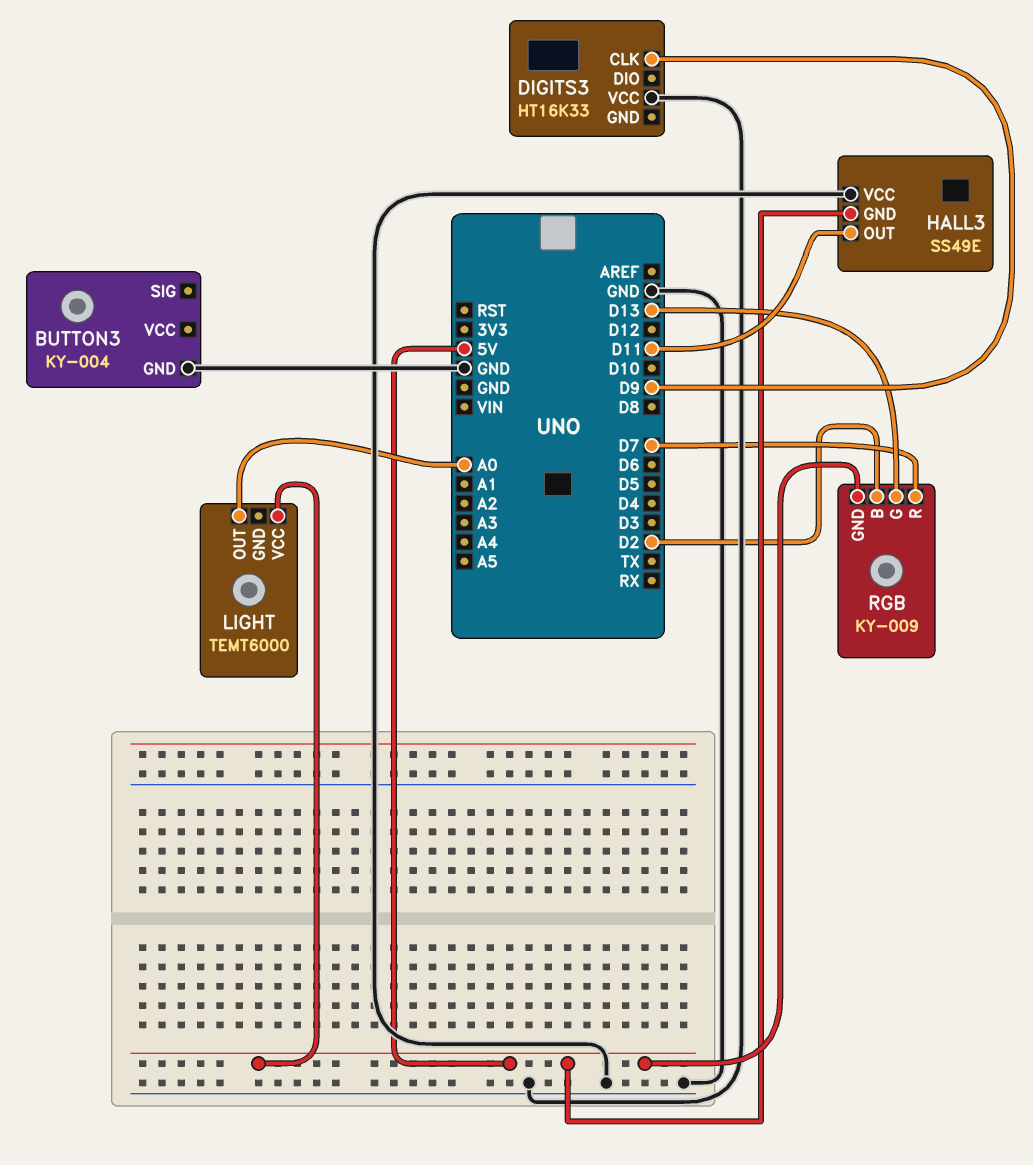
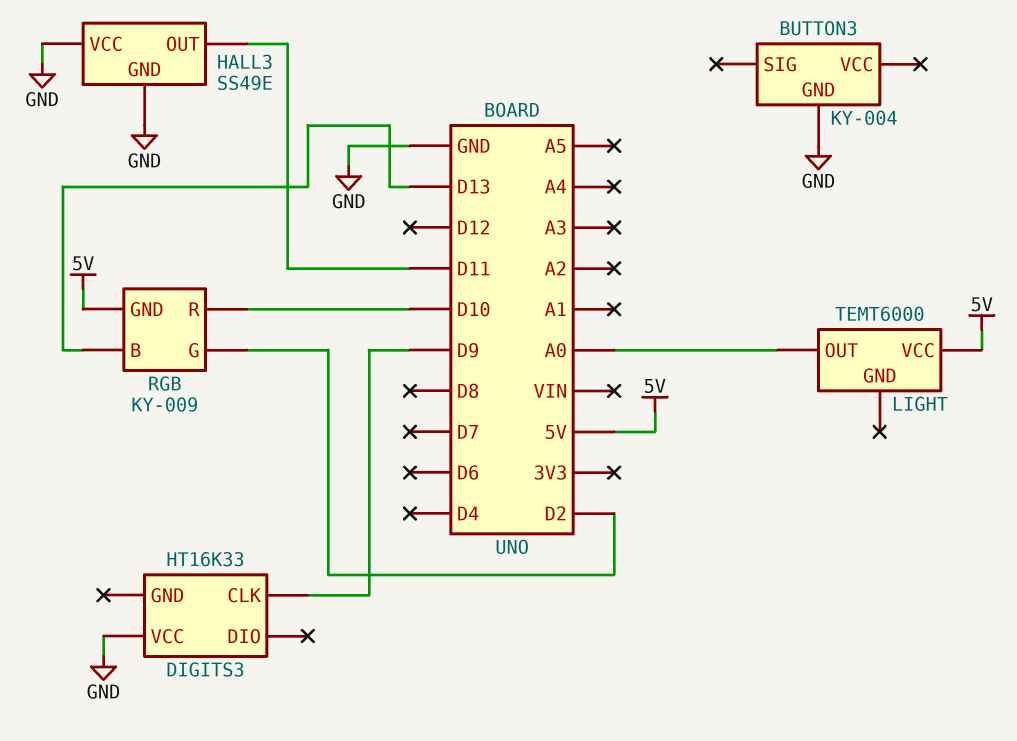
HALL3 pin GND: 5V -> GND
RGB pin B: D2 -> D13
RGB pin G: D13 -> D2
RGB pin R: D7 -> D10

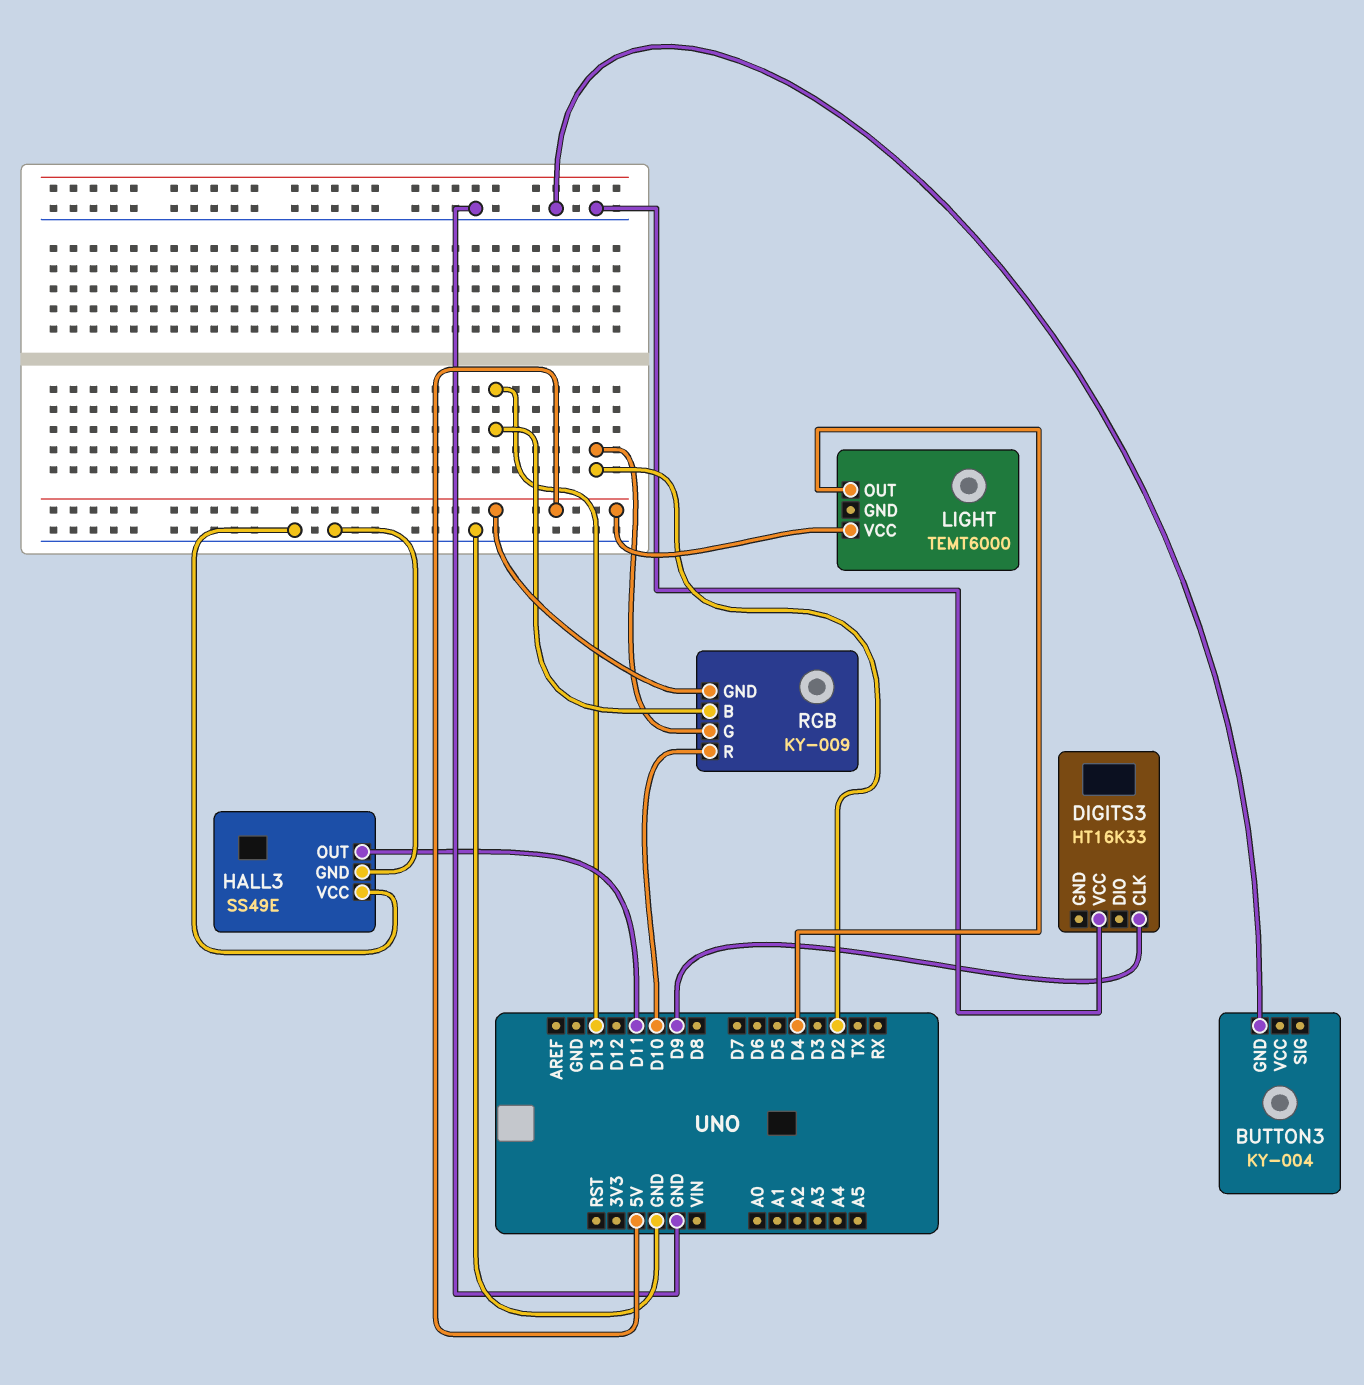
LIGHT pin OUT: A0 -> D4

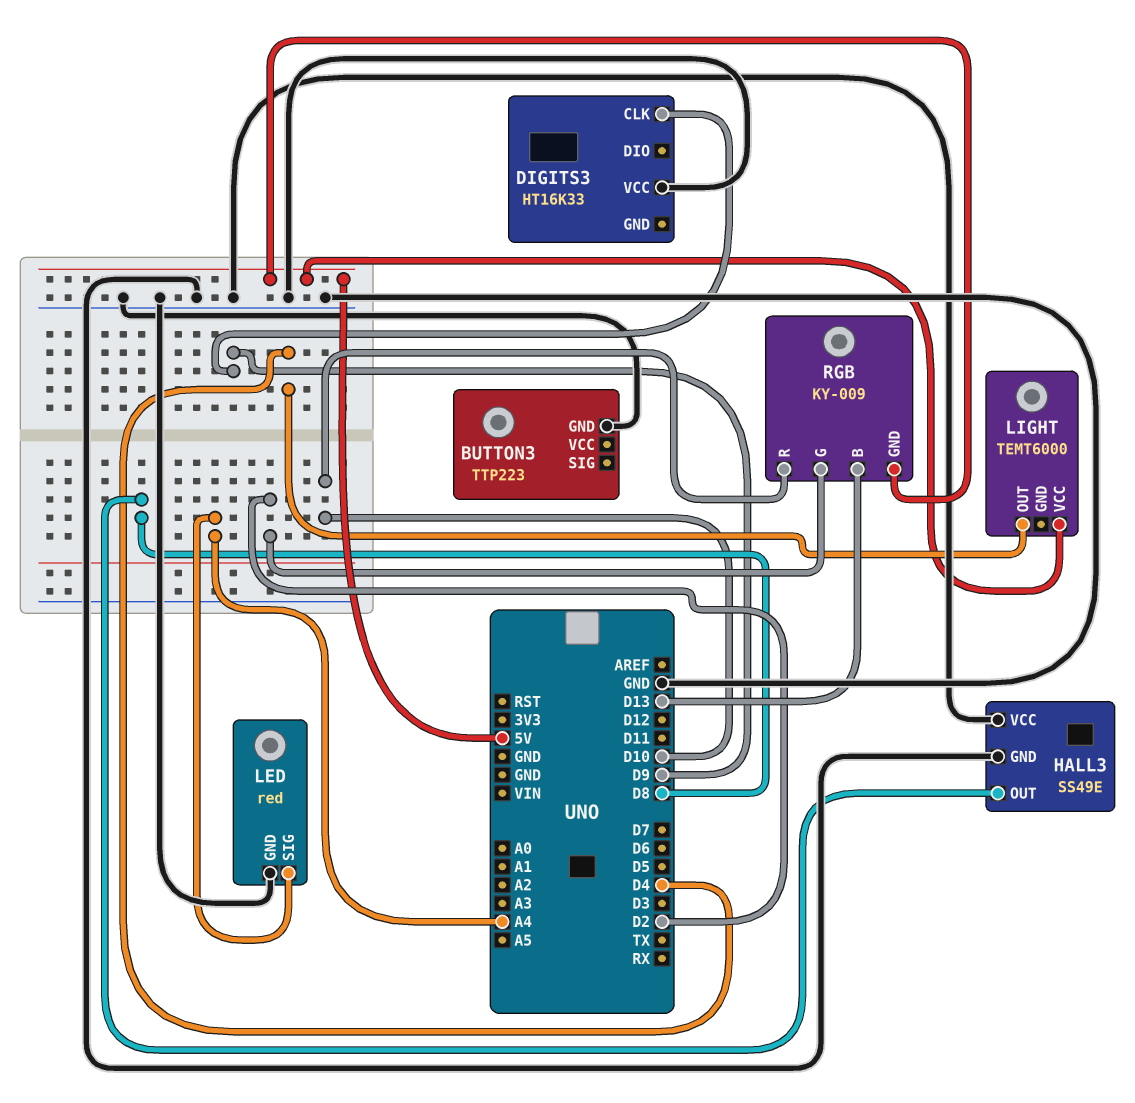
BUTTON3: KY-004 -> TTP223
HALL3 pin OUT: D11 -> D8
LED: none -> red
LED pin GND: none -> GND
LED pin SIG: none -> A4

